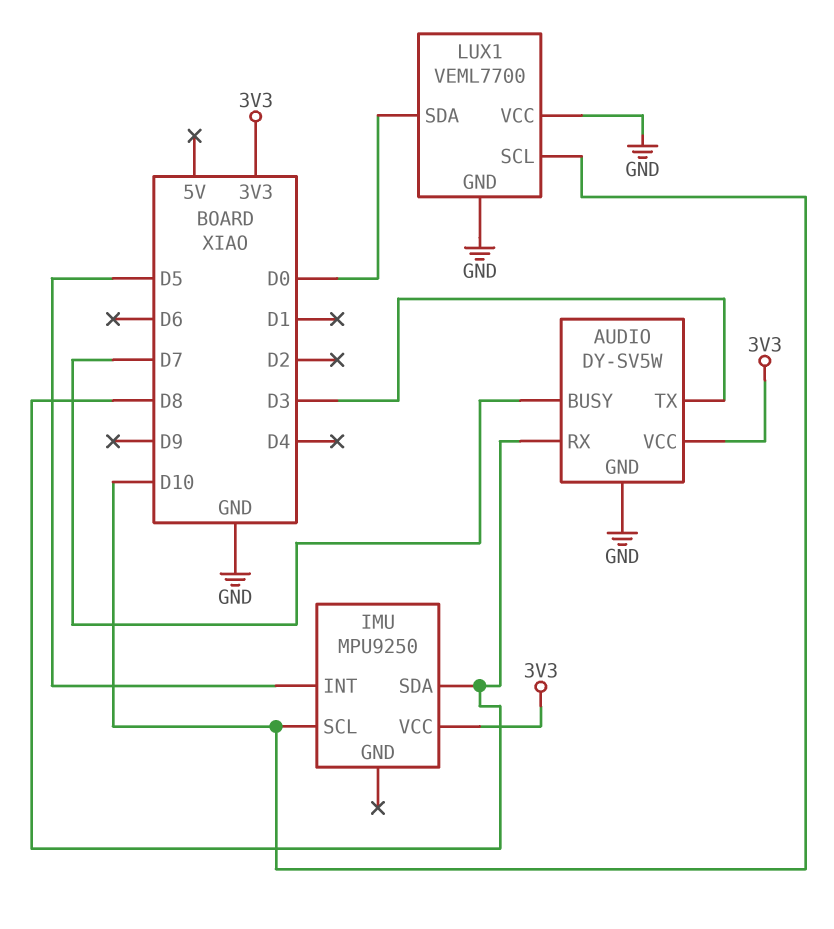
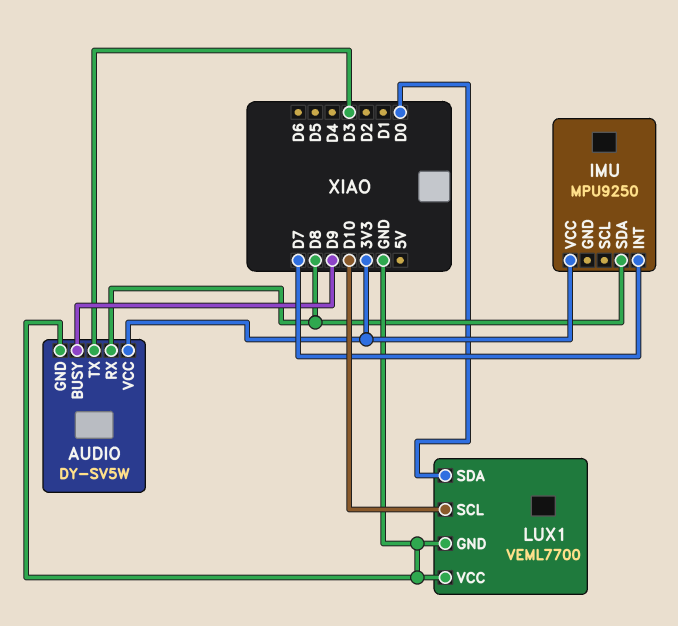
AUDIO pin BUSY: D7 -> D9
IMU pin INT: D5 -> D7
IMU pin SCL: D10 -> none

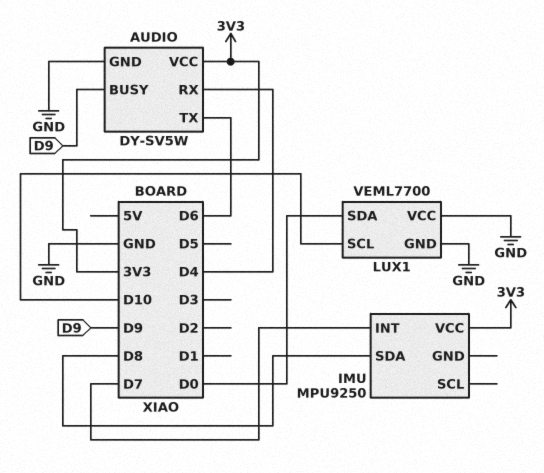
AUDIO pin RX: D8 -> D4
AUDIO pin TX: D3 -> D6

